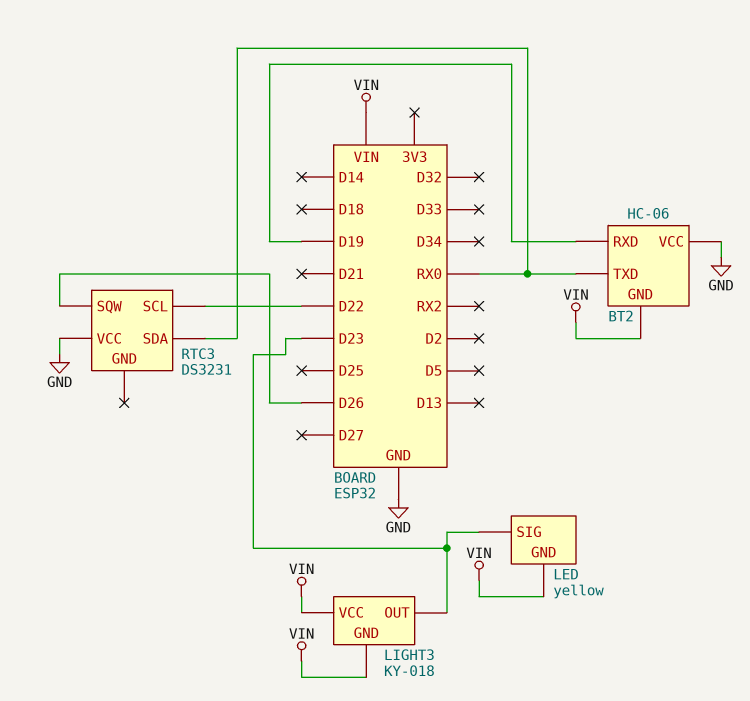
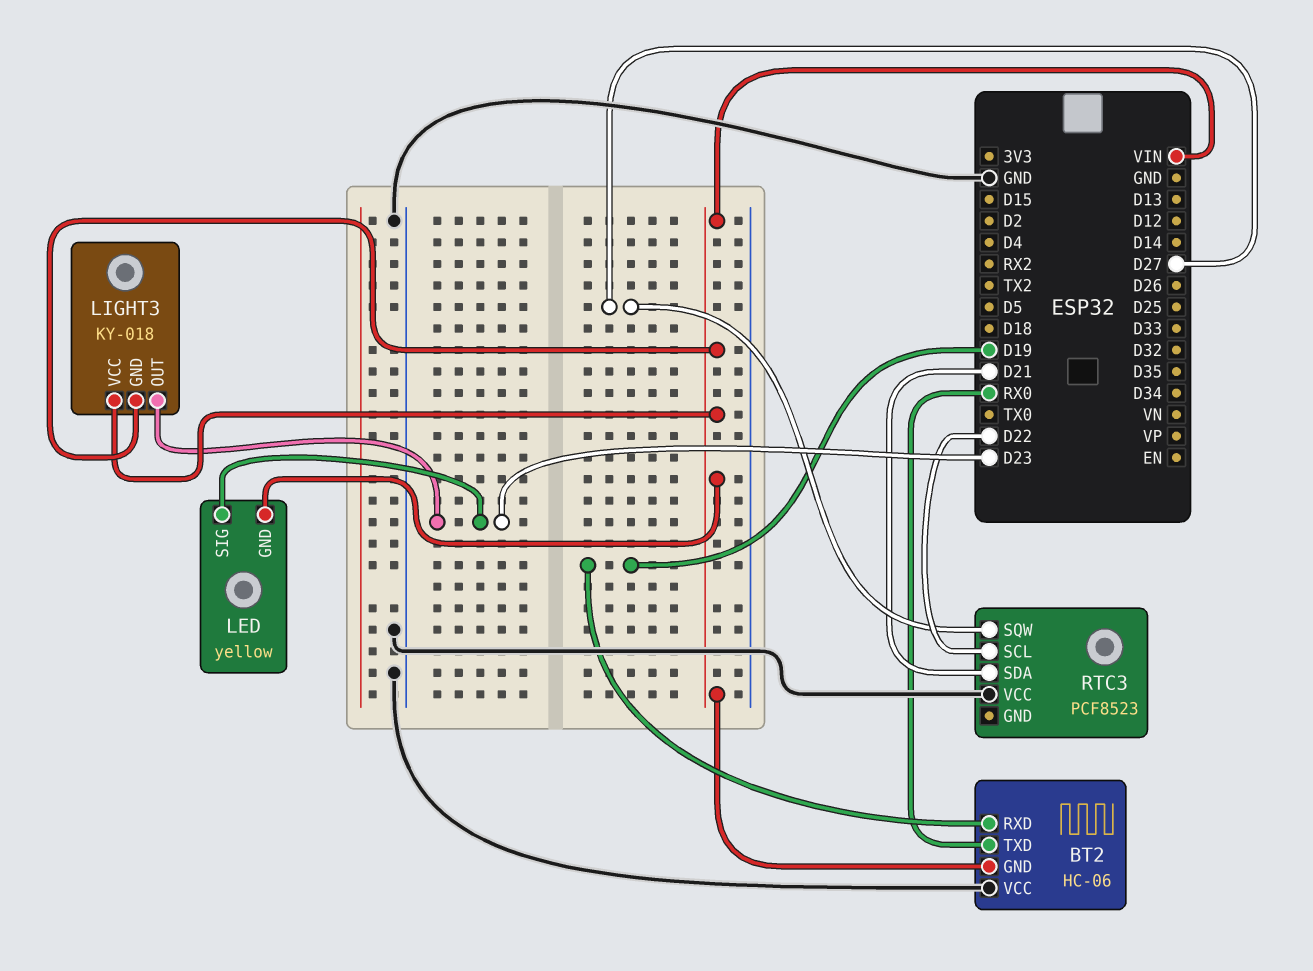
RTC3: DS3231 -> PCF8523
RTC3 pin SDA: RX0 -> D21
RTC3 pin SQW: D26 -> D27

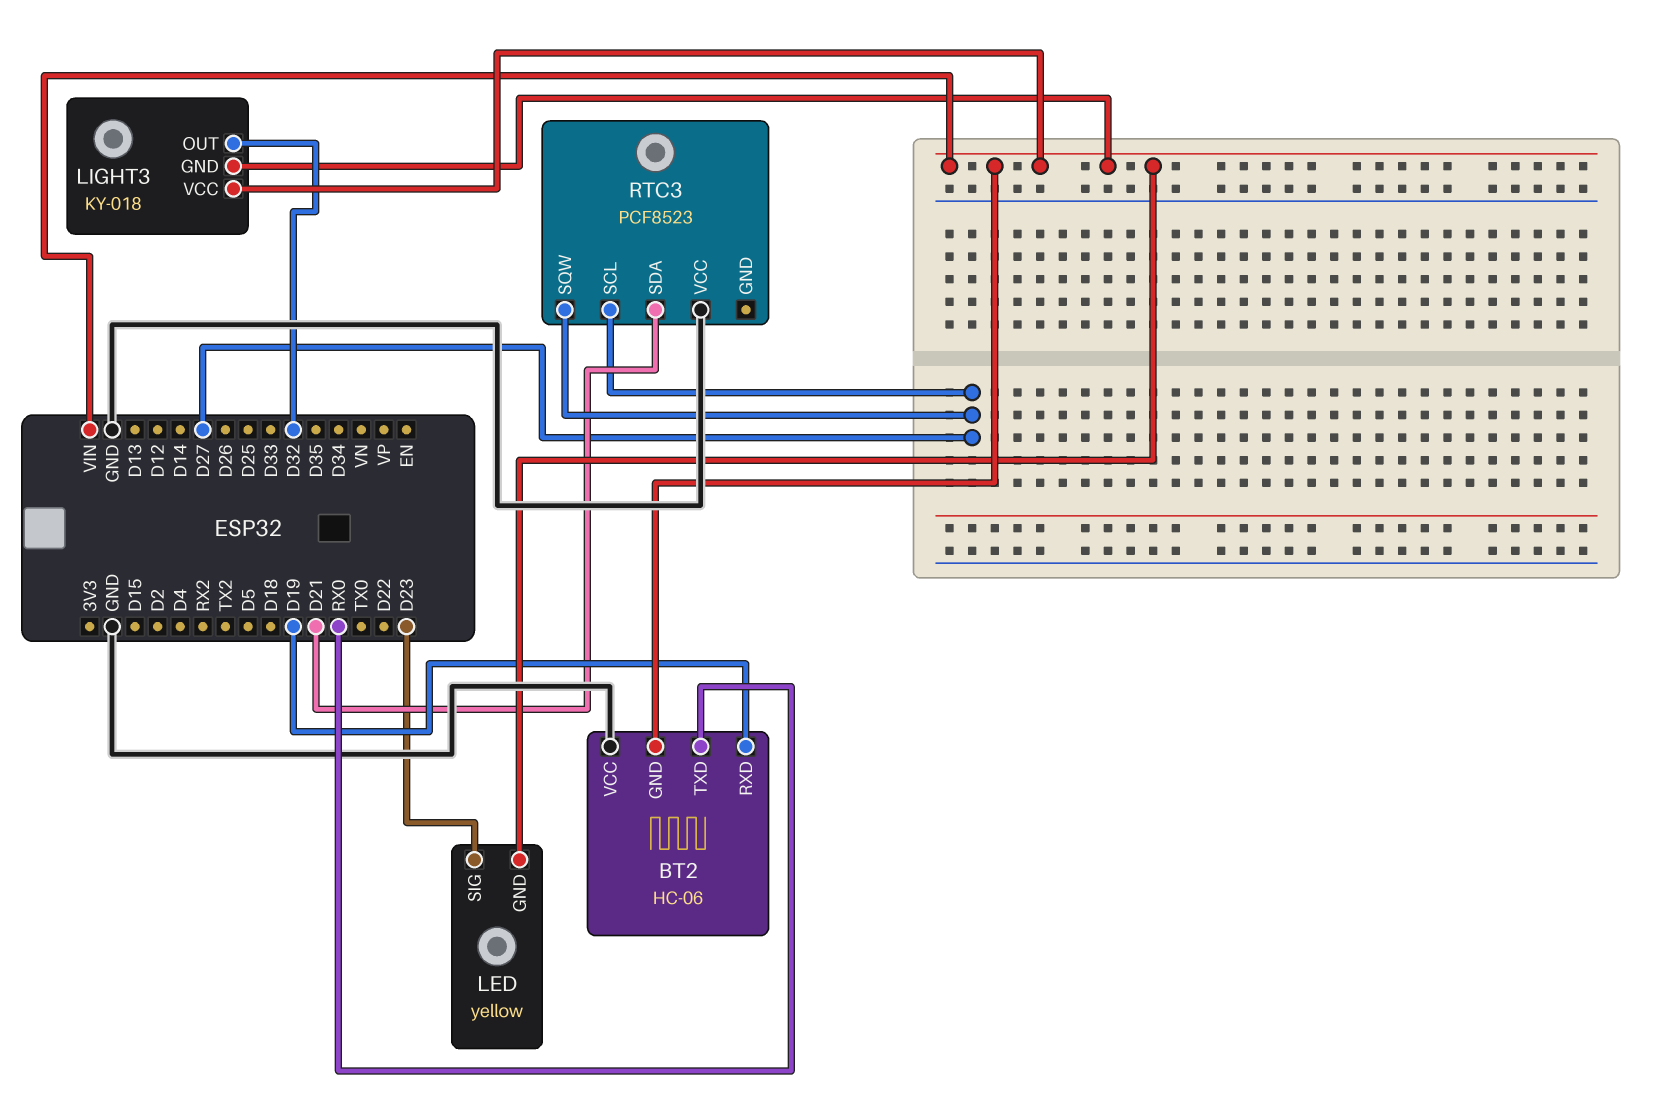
LIGHT3 pin OUT: D23 -> D32
RTC3 pin SCL: D22 -> D27

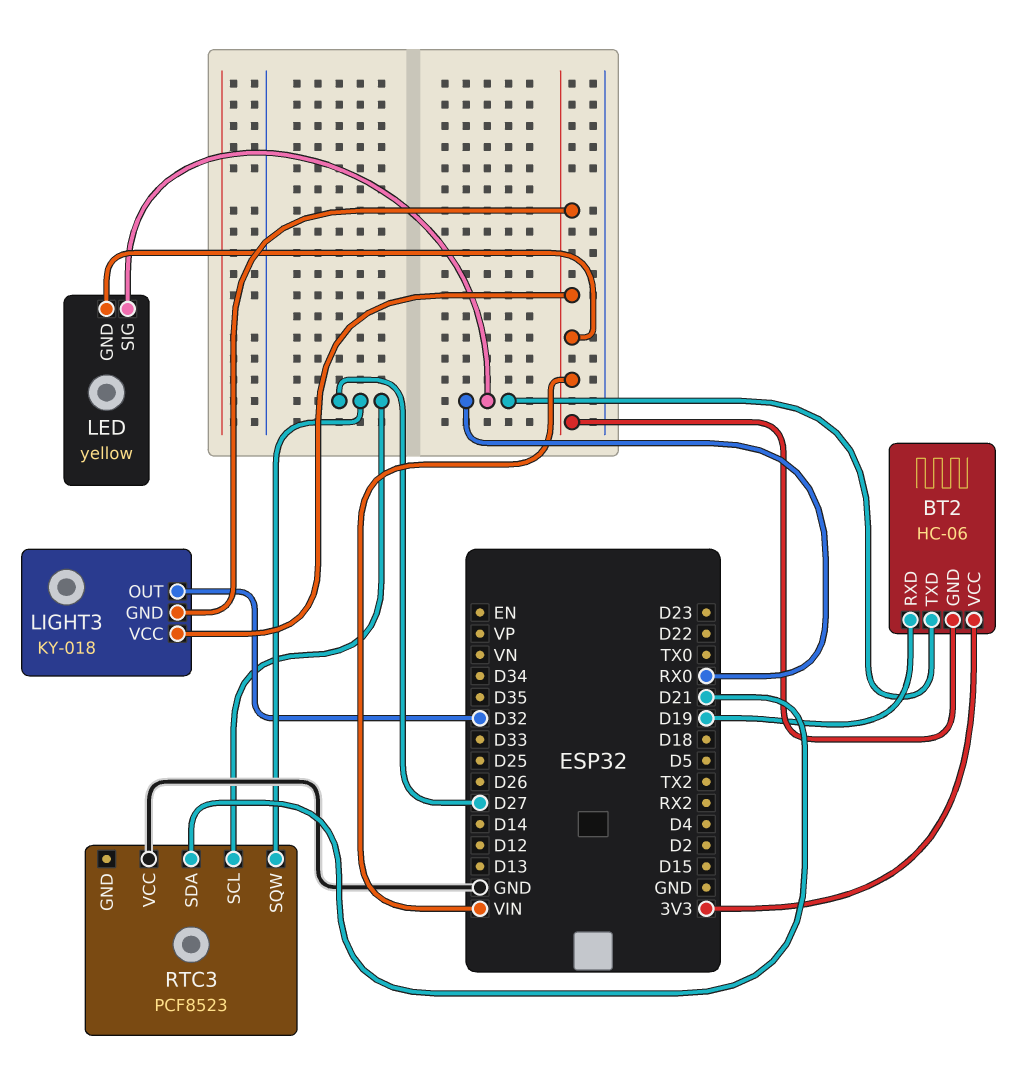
BT2 pin VCC: GND -> 3V3
LED pin SIG: D23 -> RX0

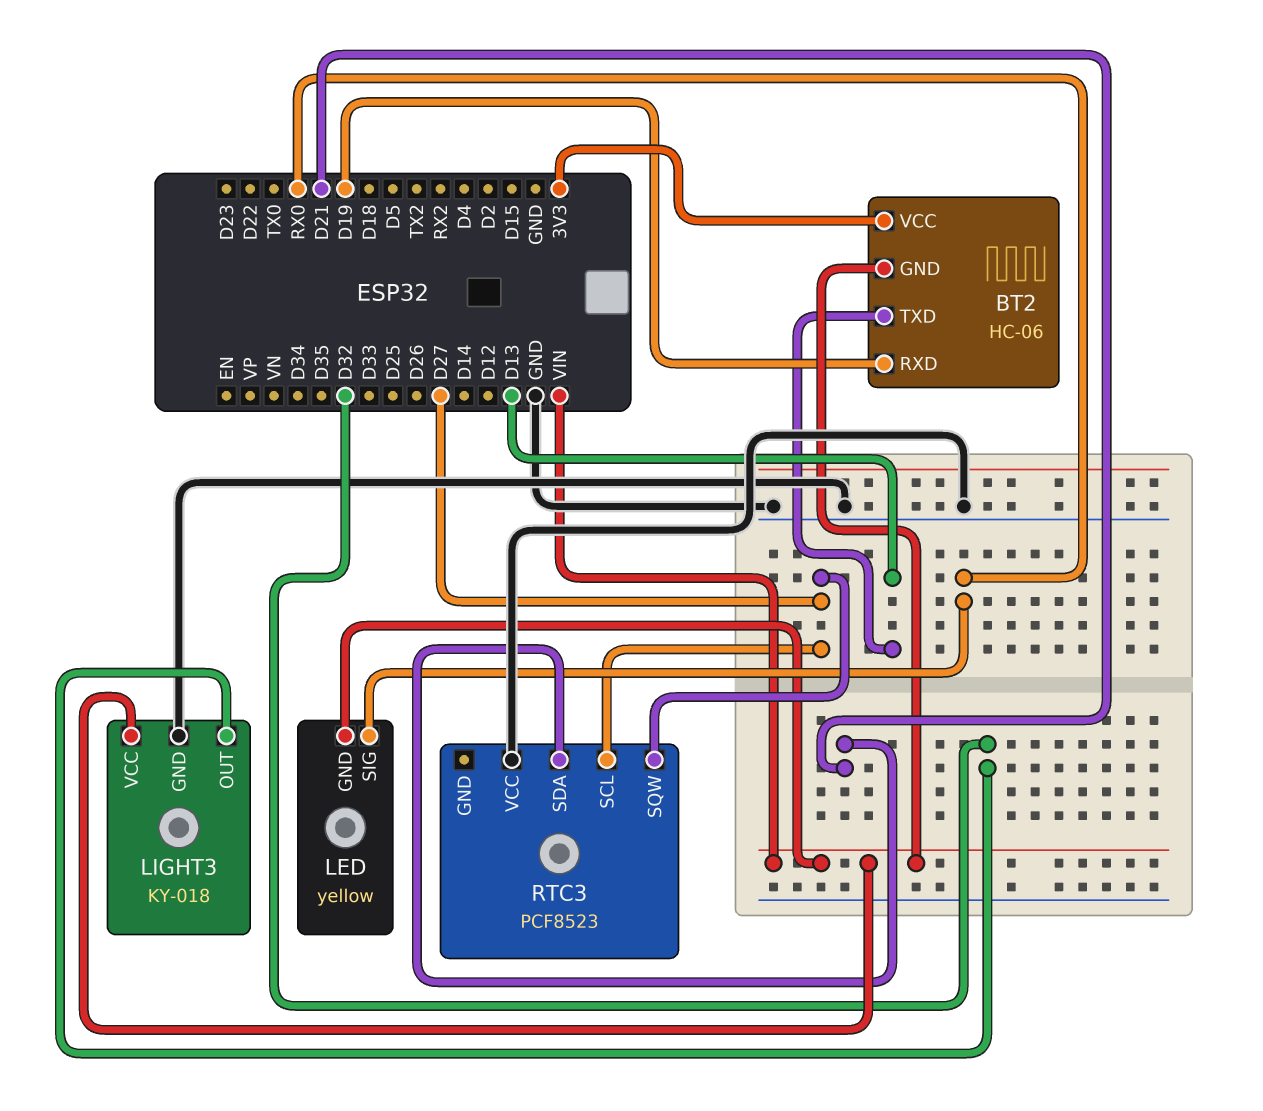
BT2 pin TXD: RX0 -> D13
LIGHT3 pin GND: VIN -> GND

